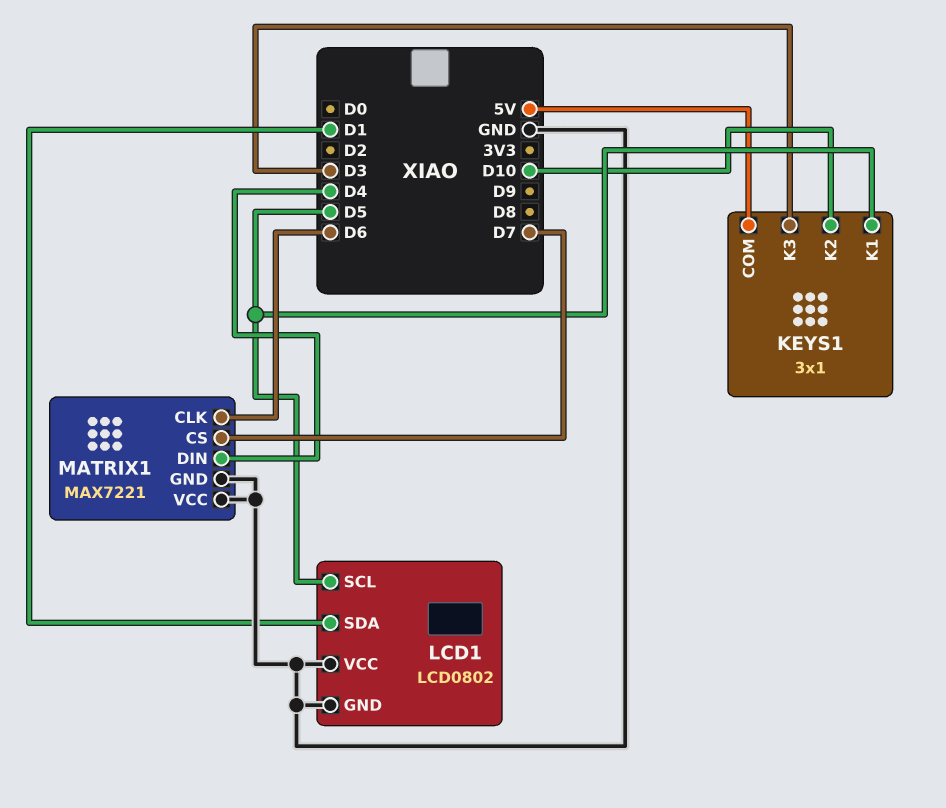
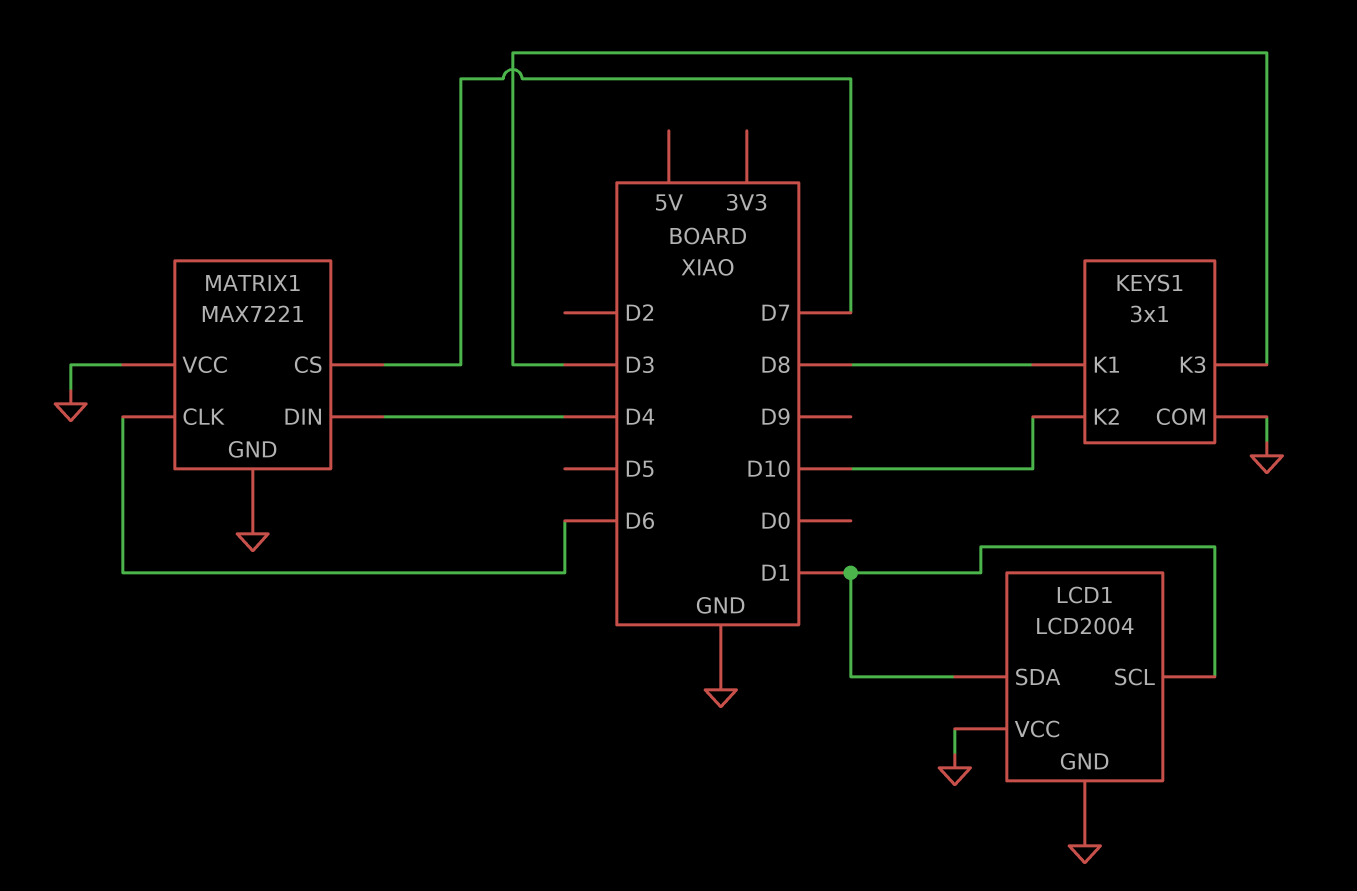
KEYS1 pin COM: 5V -> GND
KEYS1 pin K1: D5 -> D8
LCD1: LCD0802 -> LCD2004
LCD1 pin SCL: D5 -> D1

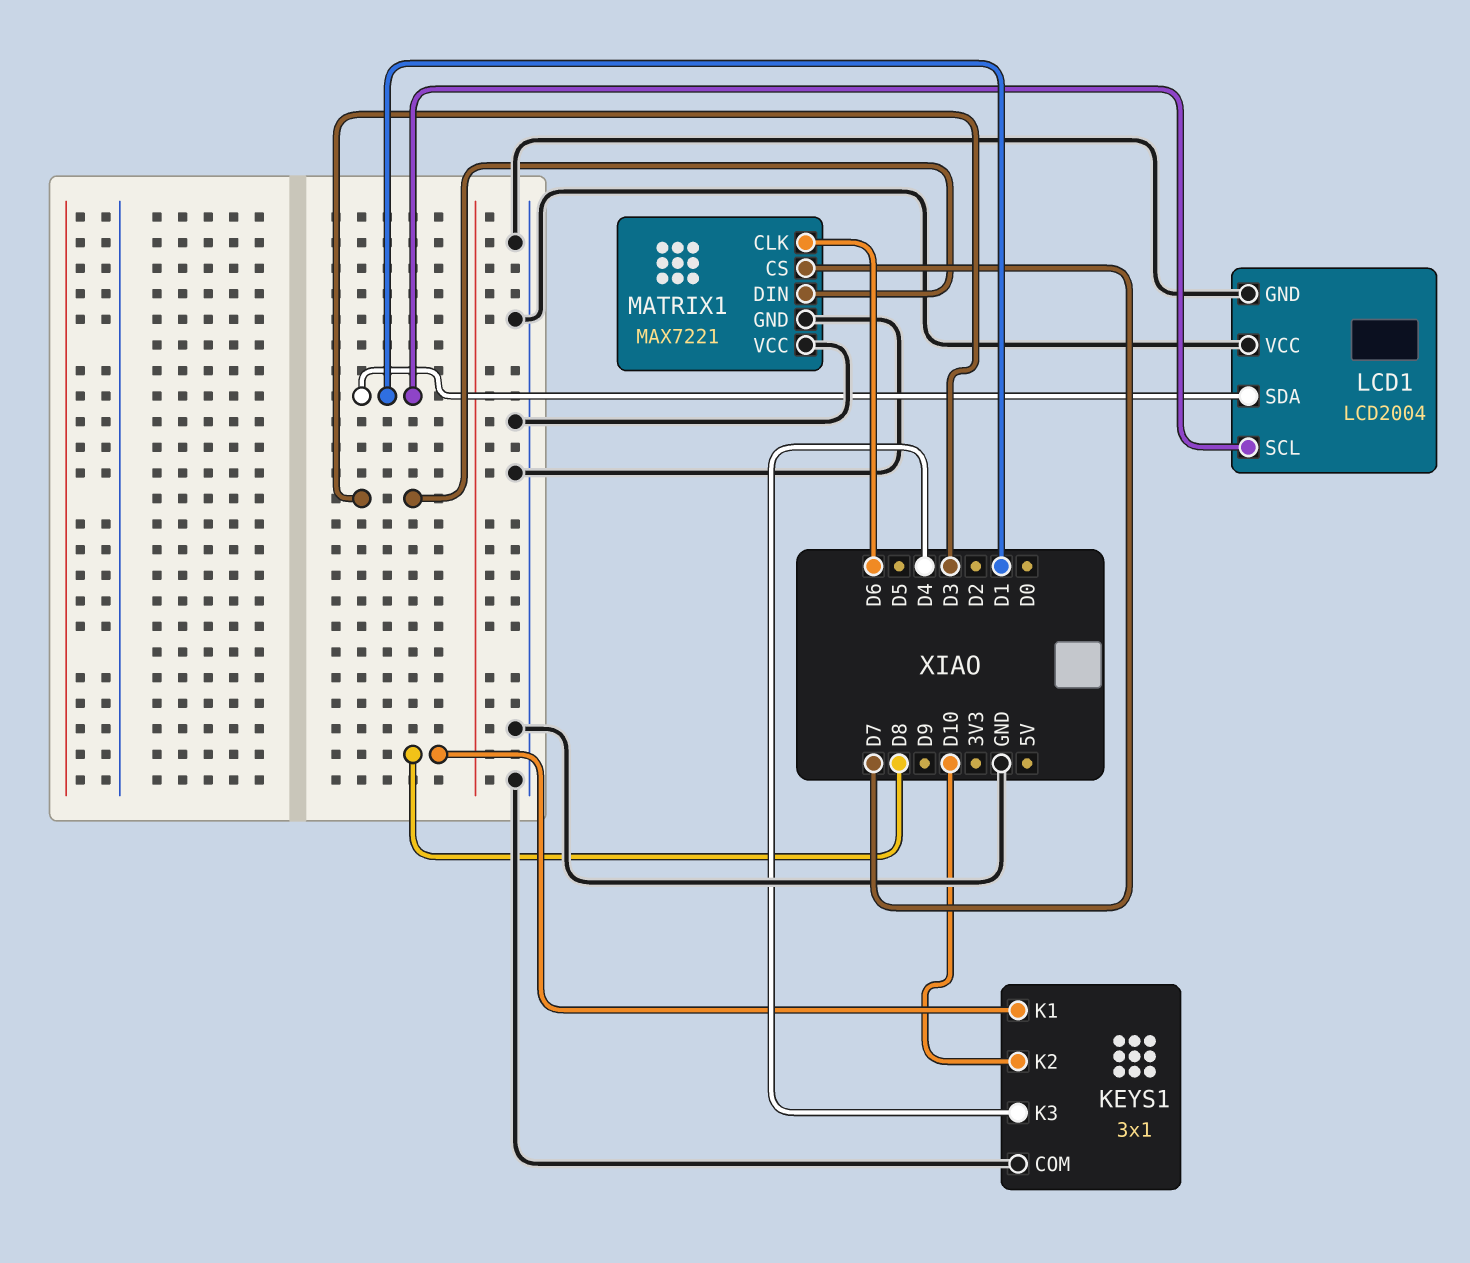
KEYS1 pin K3: D3 -> D4
MATRIX1 pin DIN: D4 -> D3

